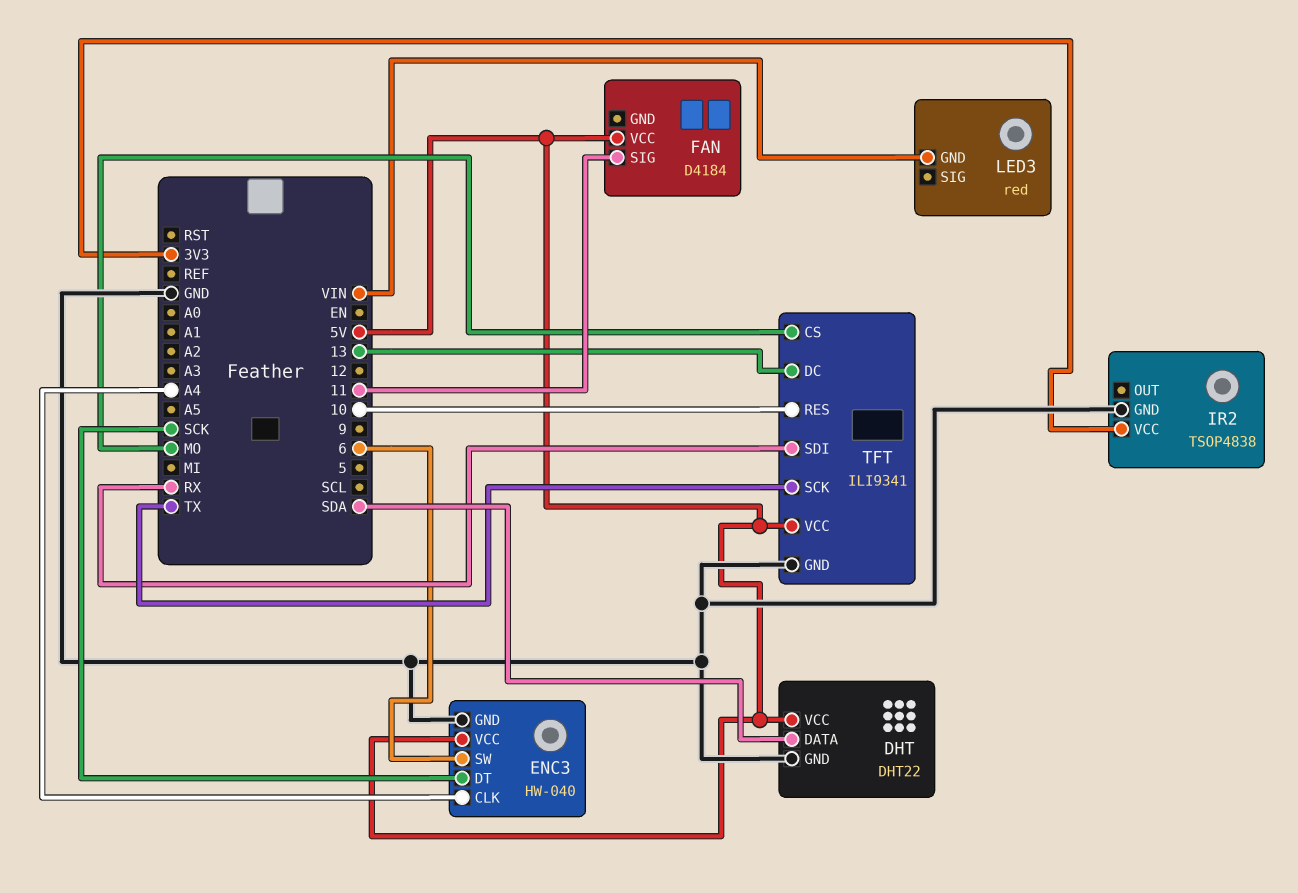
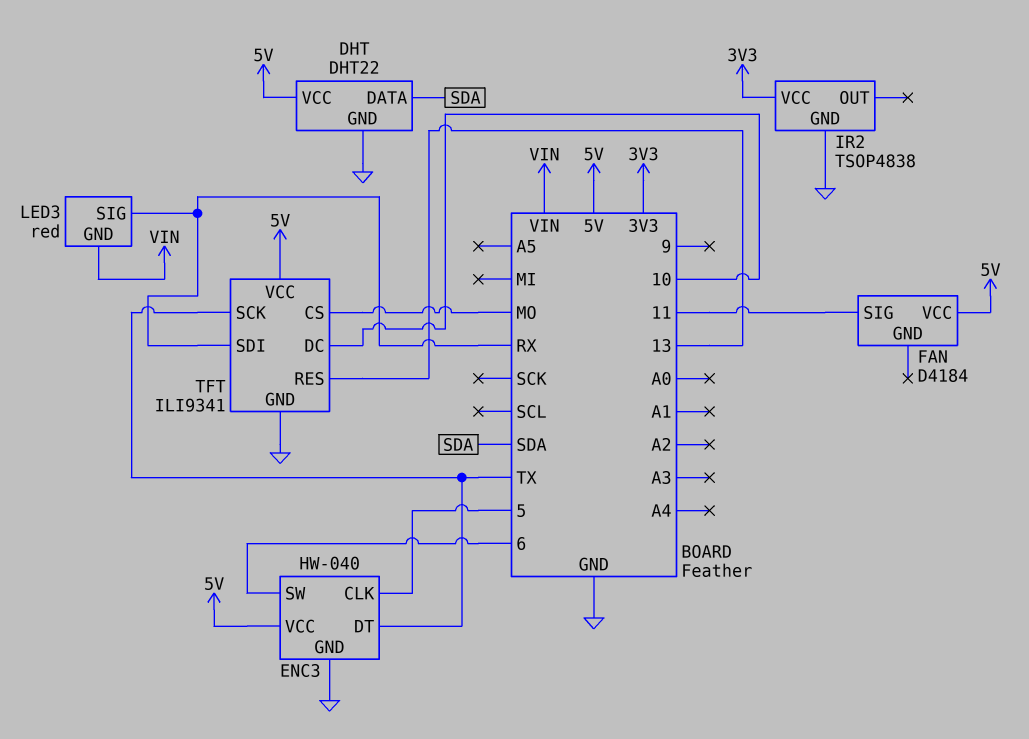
ENC3 pin CLK: A4 -> 5
ENC3 pin DT: SCK -> TX
LED3 pin SIG: none -> RX
TFT pin DC: 13 -> 10
TFT pin RES: 10 -> 13

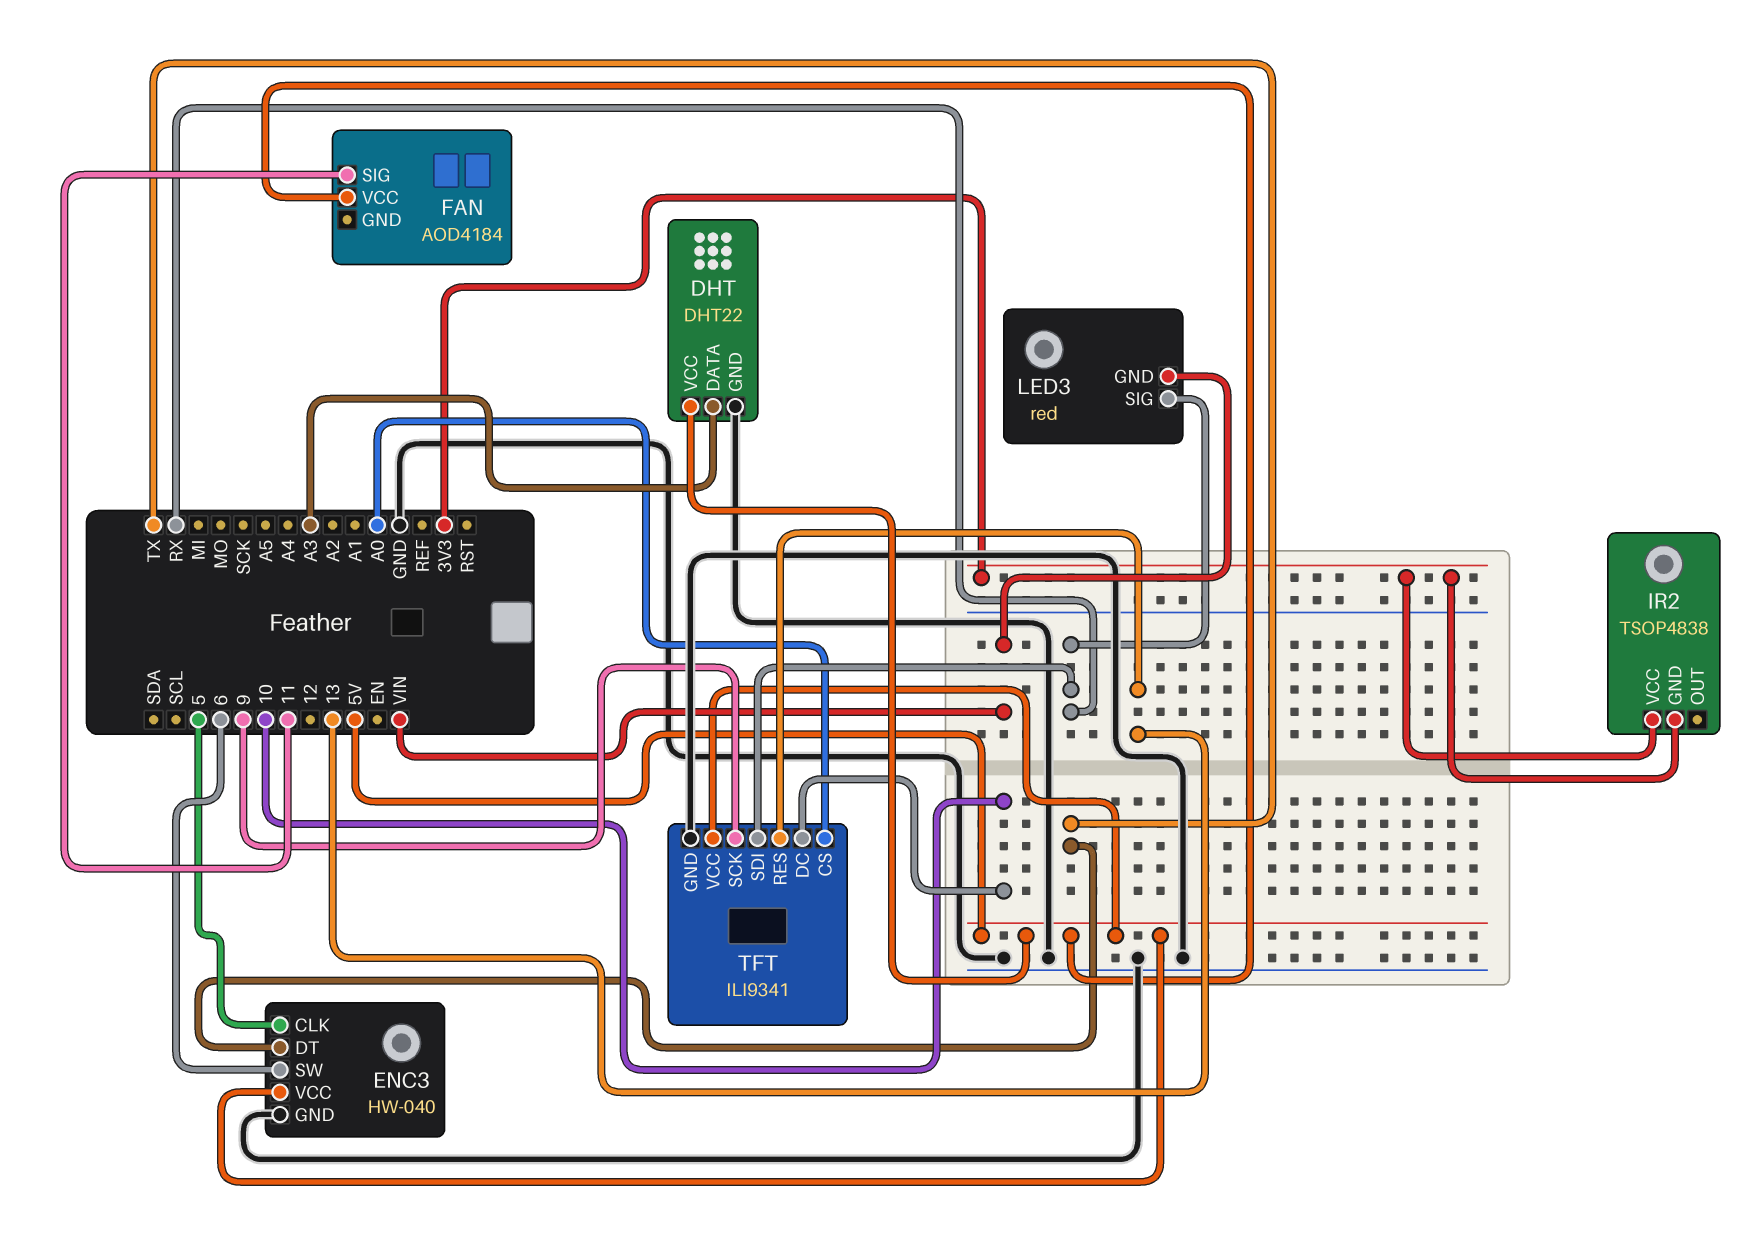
DHT pin DATA: SDA -> A3
FAN: D4184 -> AOD4184
IR2 pin GND: GND -> 3V3
TFT pin CS: MO -> A0
TFT pin SCK: TX -> 9

